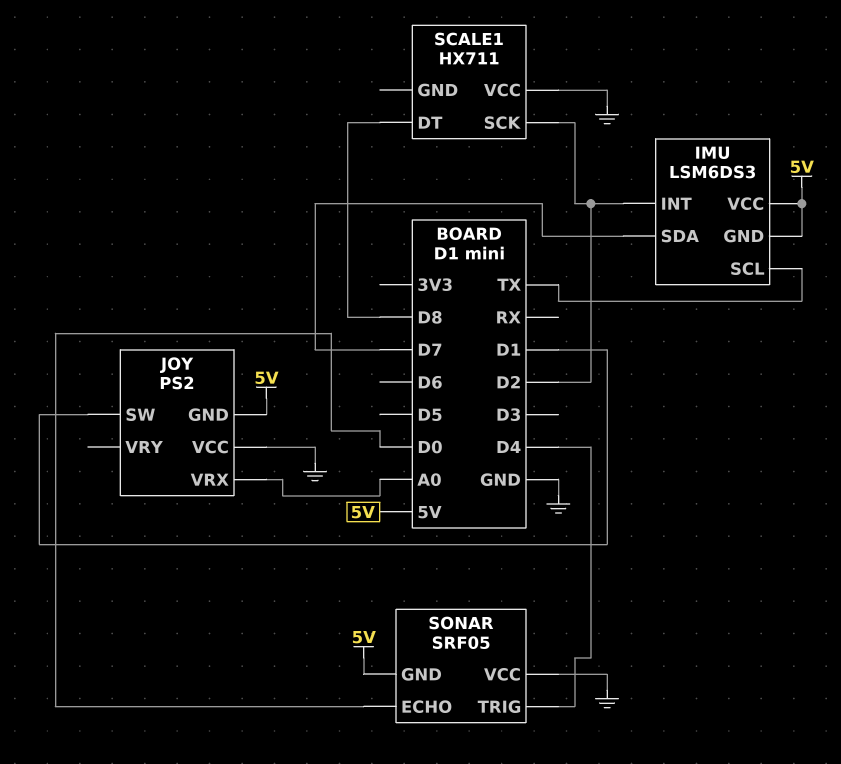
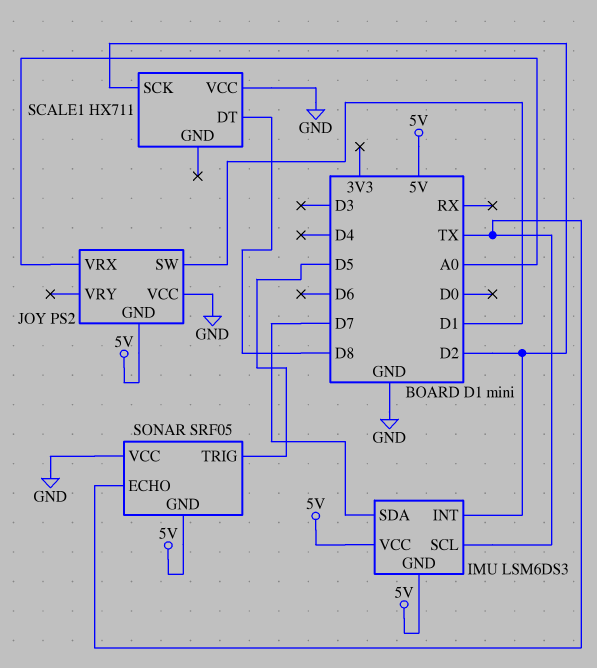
SONAR pin ECHO: D0 -> TX
SONAR pin TRIG: D4 -> D5

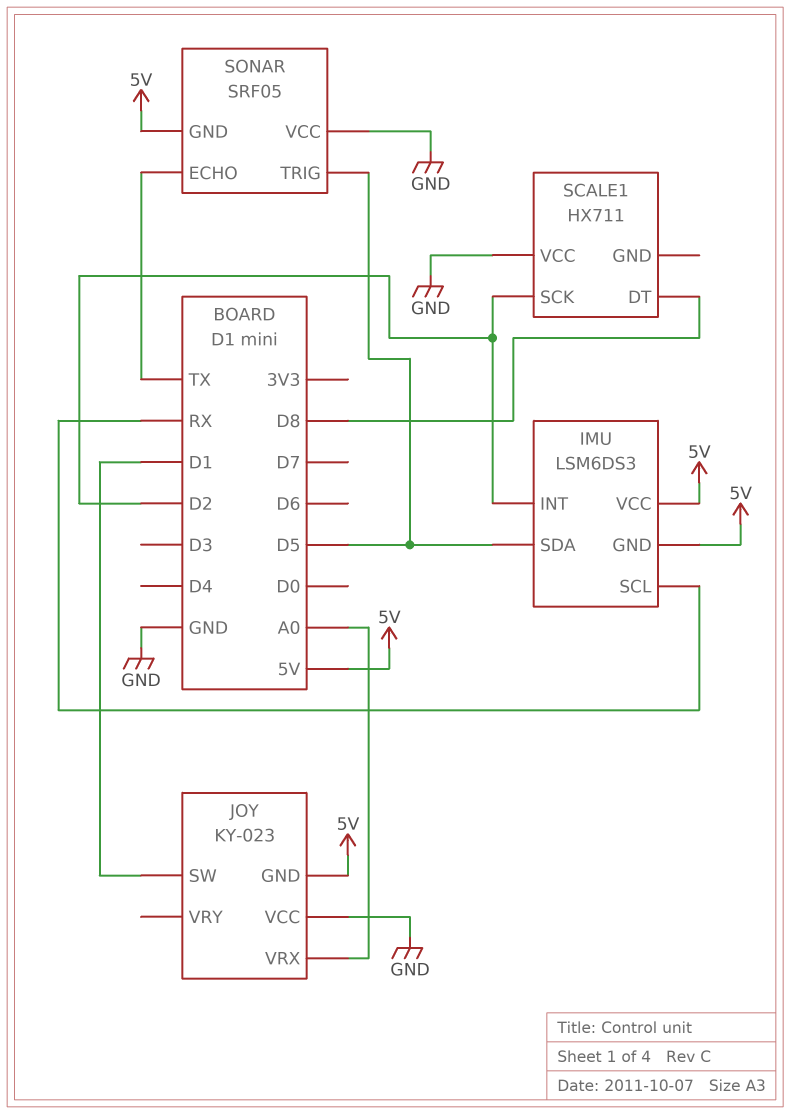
IMU pin SCL: TX -> RX
IMU pin SDA: D7 -> D5
JOY: PS2 -> KY-023

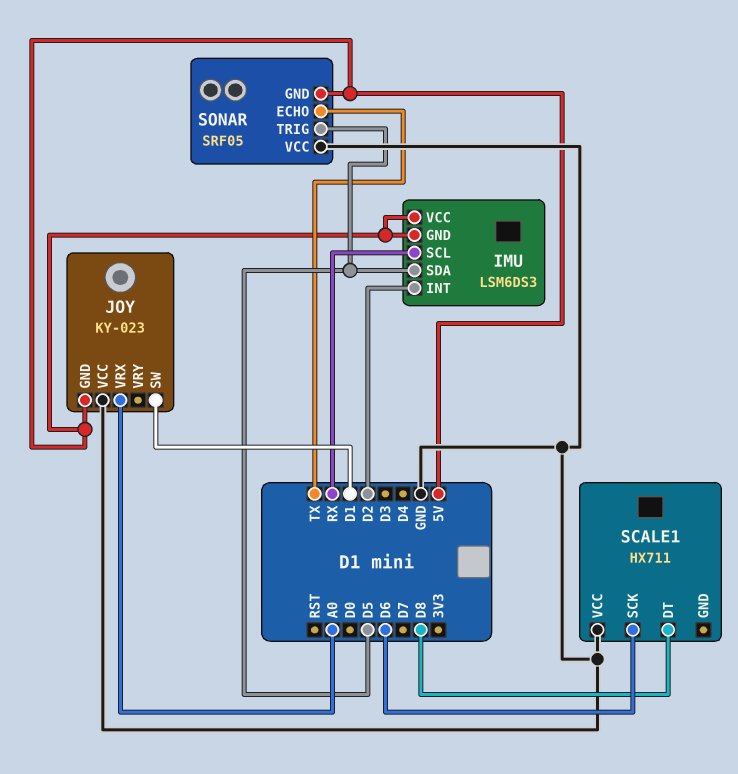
SCALE1 pin SCK: D2 -> D6

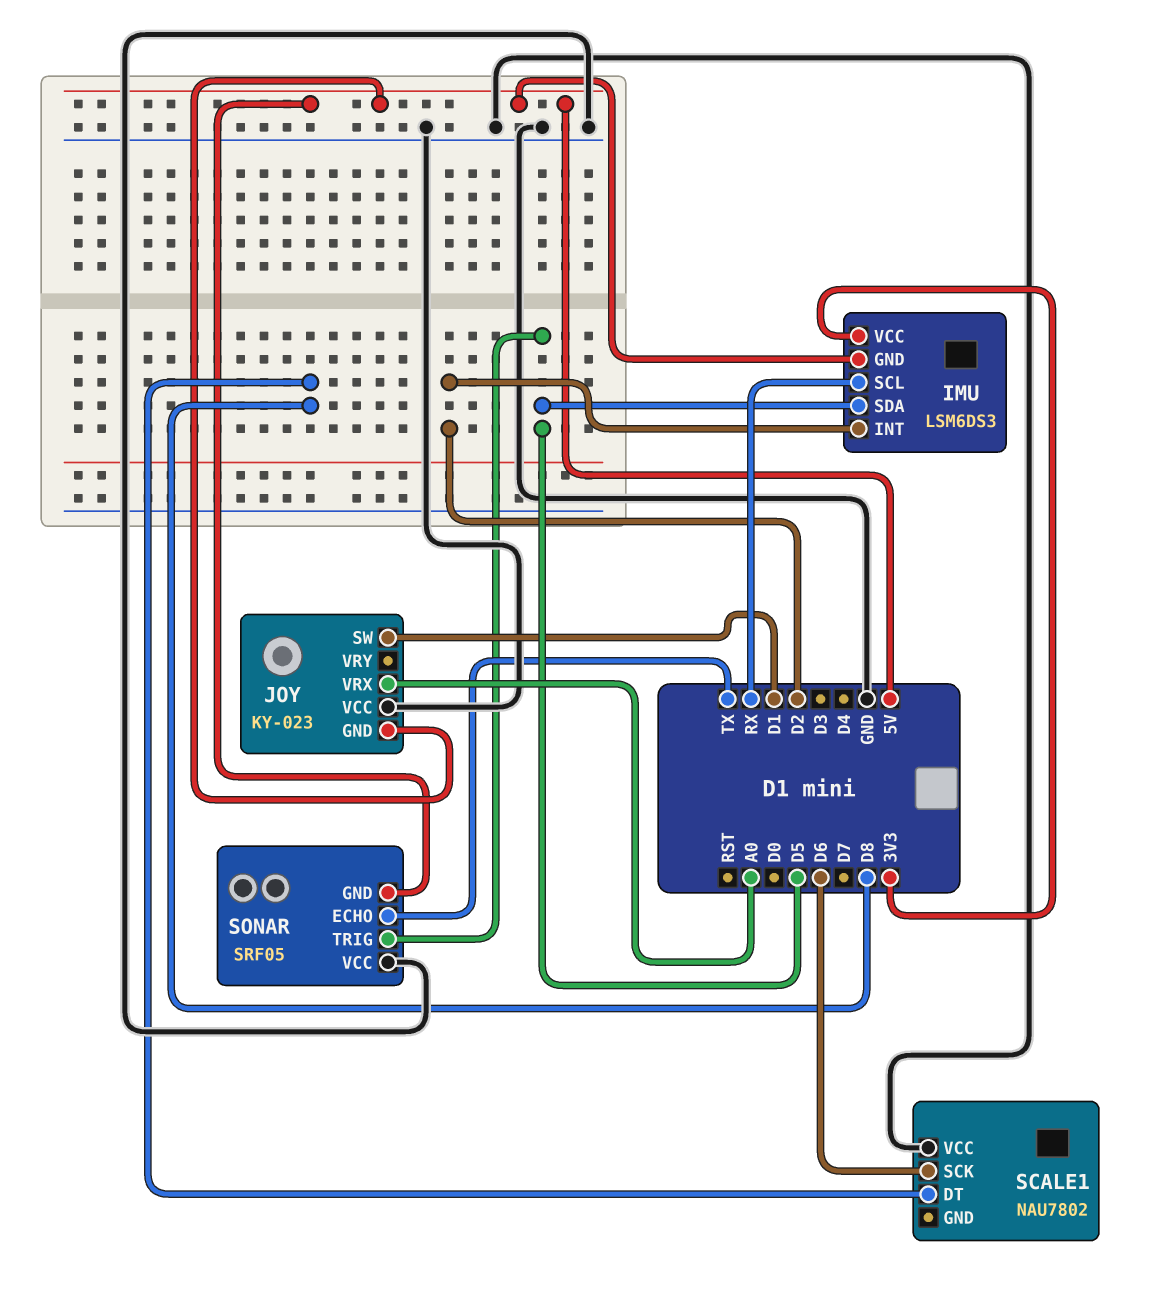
IMU pin VCC: 5V -> 3V3
SCALE1: HX711 -> NAU7802

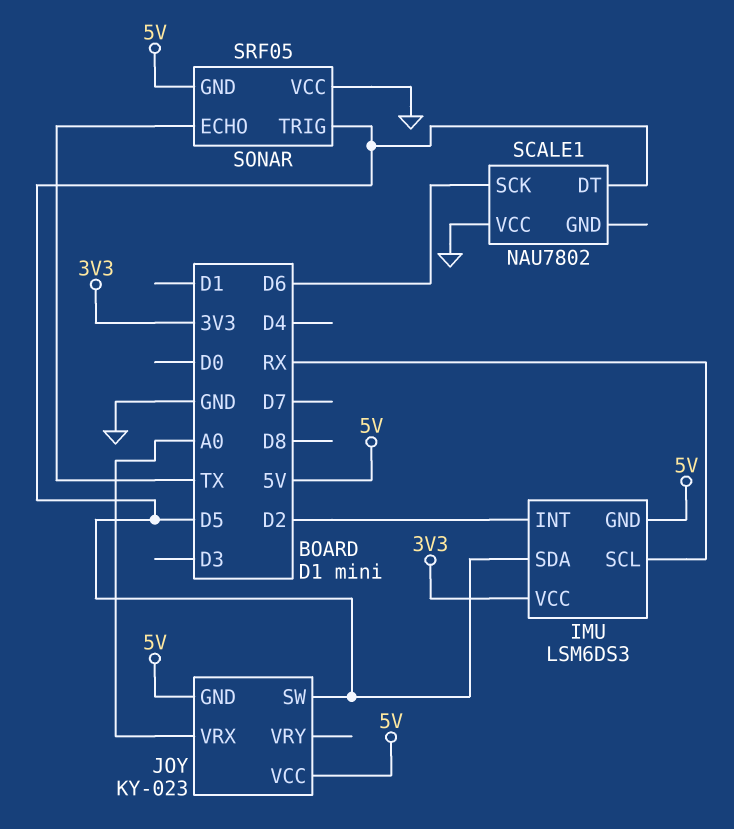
JOY pin SW: D1 -> D5
JOY pin VCC: GND -> 5V
SCALE1 pin DT: D8 -> D5

